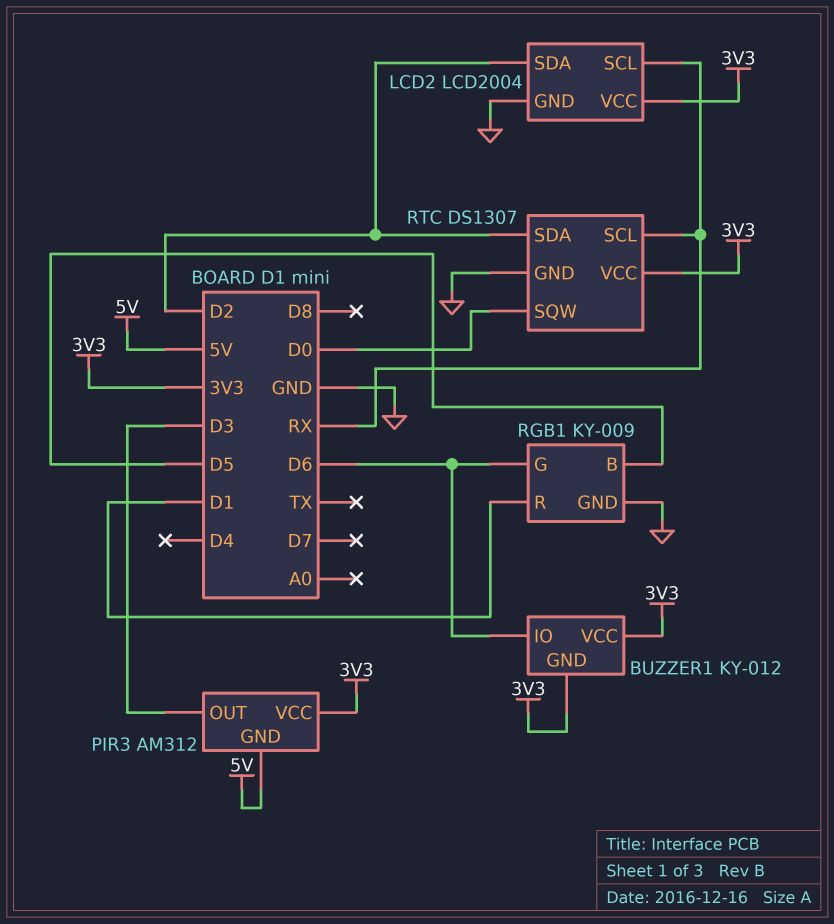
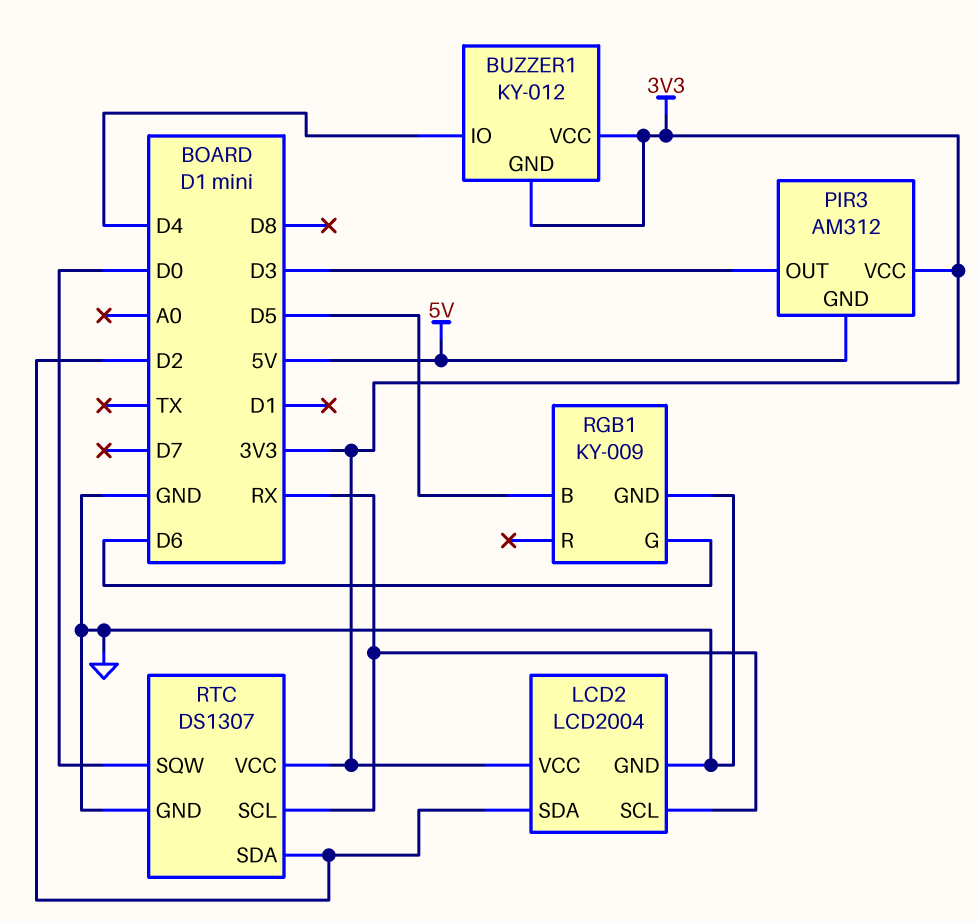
BUZZER1 pin IO: D6 -> D4
RGB1 pin R: D1 -> none

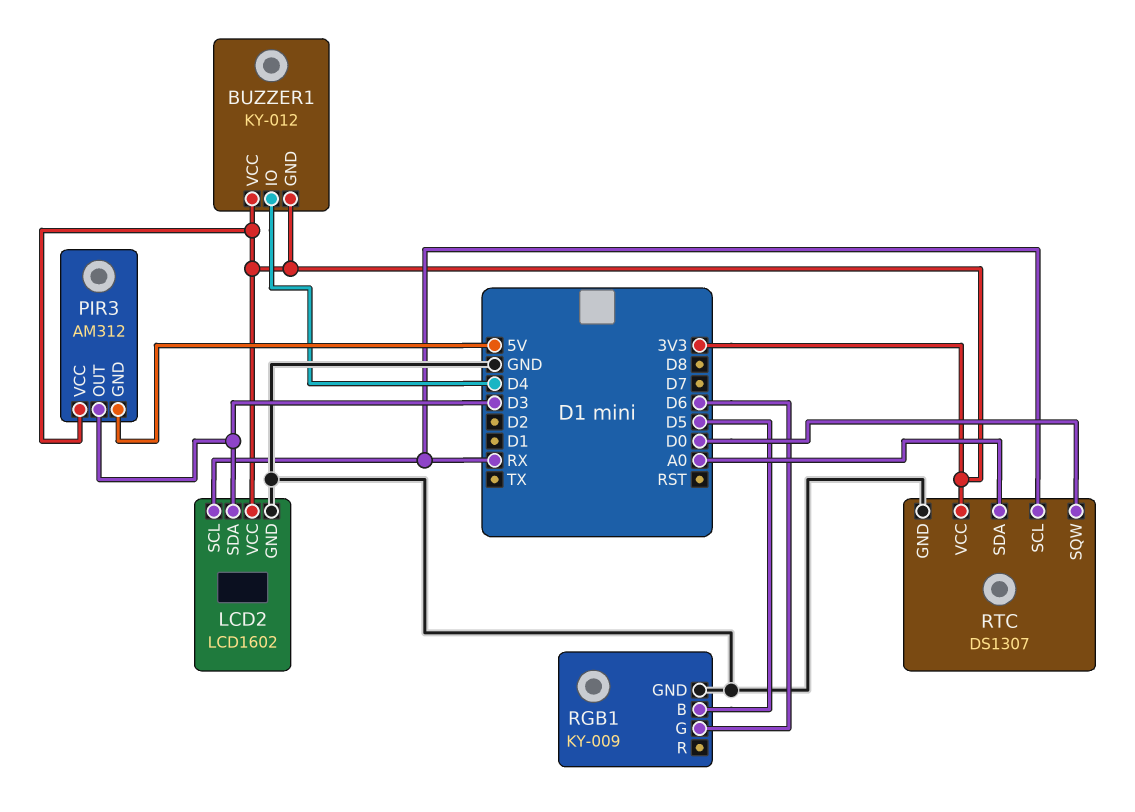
LCD2: LCD2004 -> LCD1602
LCD2 pin SDA: D2 -> D3
RTC pin SDA: D2 -> A0

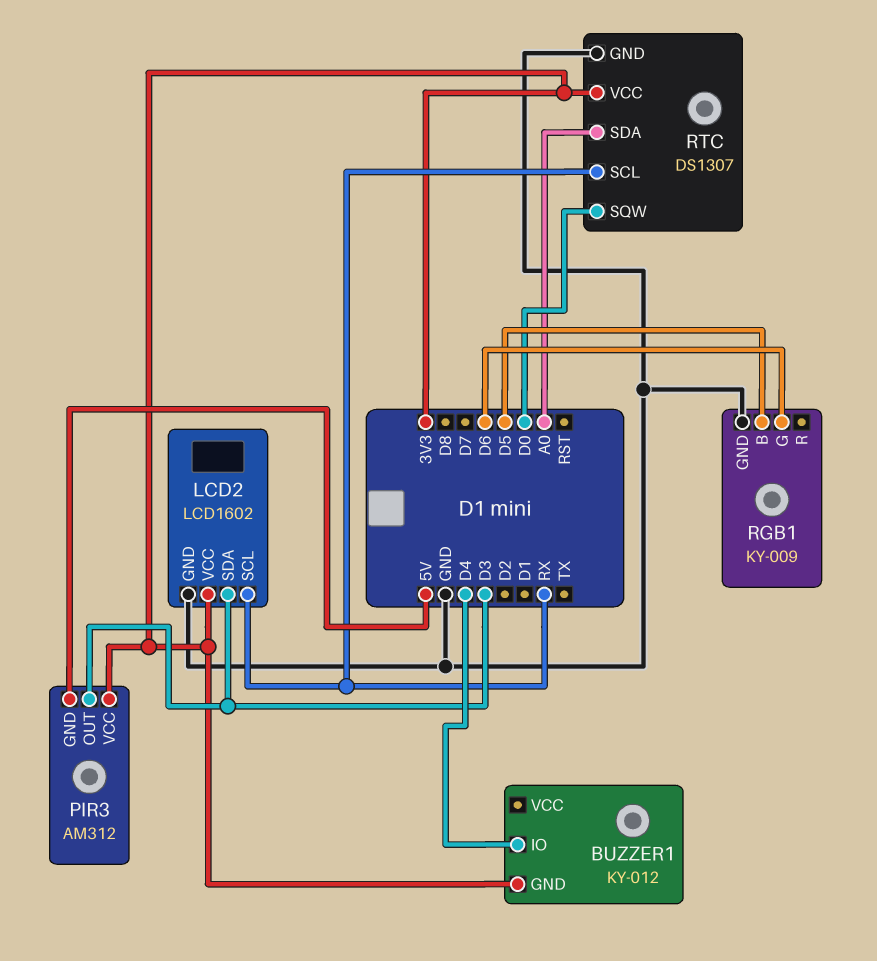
BUZZER1 pin VCC: 3V3 -> none

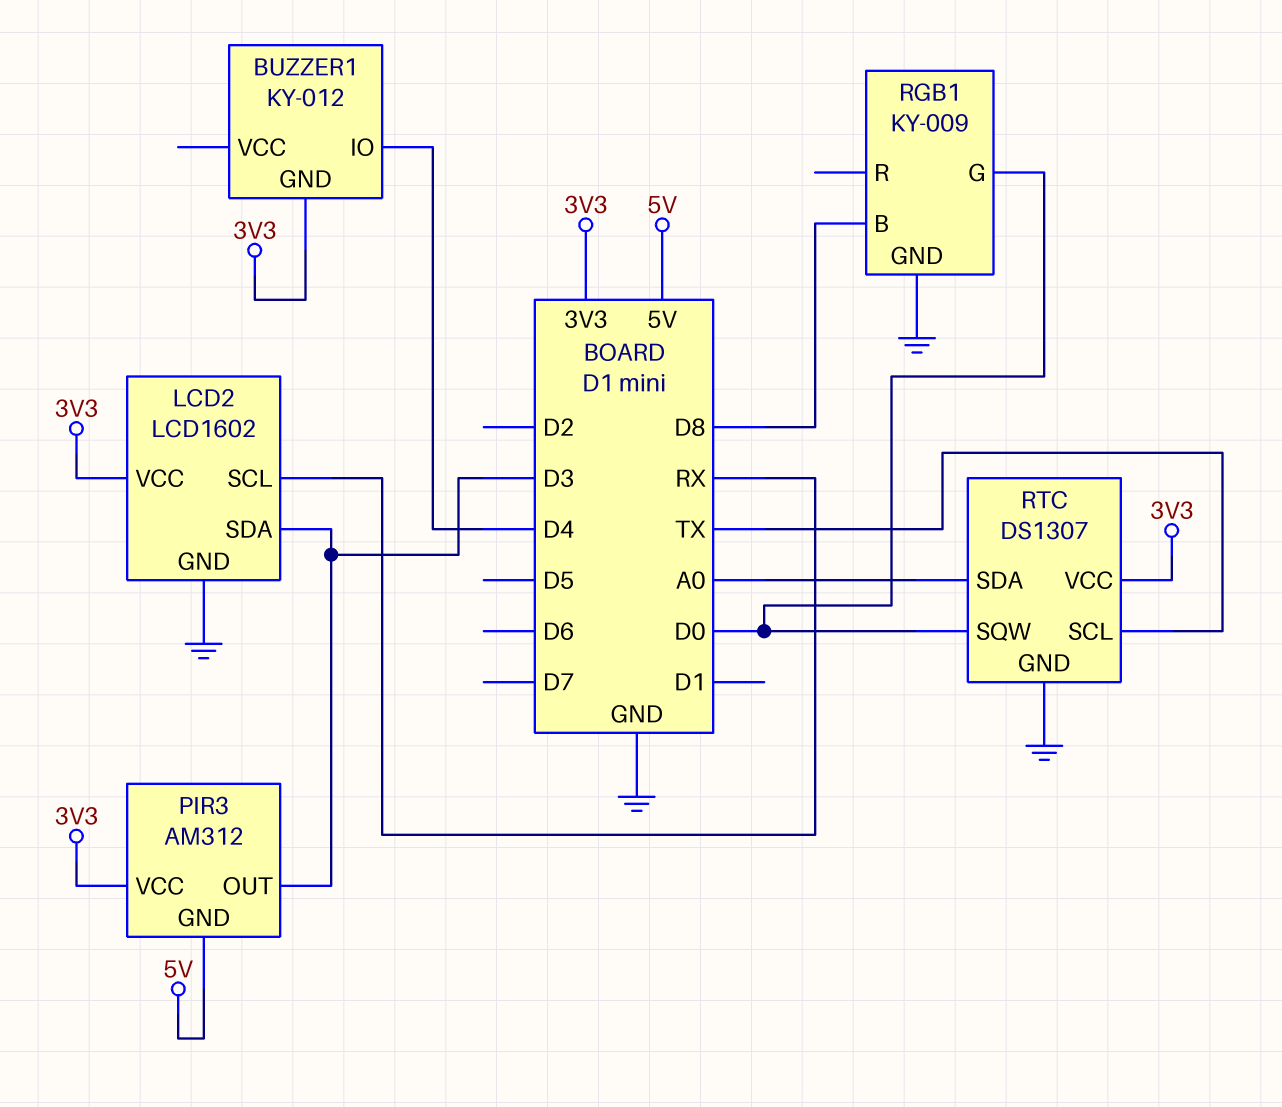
RGB1 pin B: D5 -> D8
RGB1 pin G: D6 -> D0
RTC pin SCL: RX -> TX

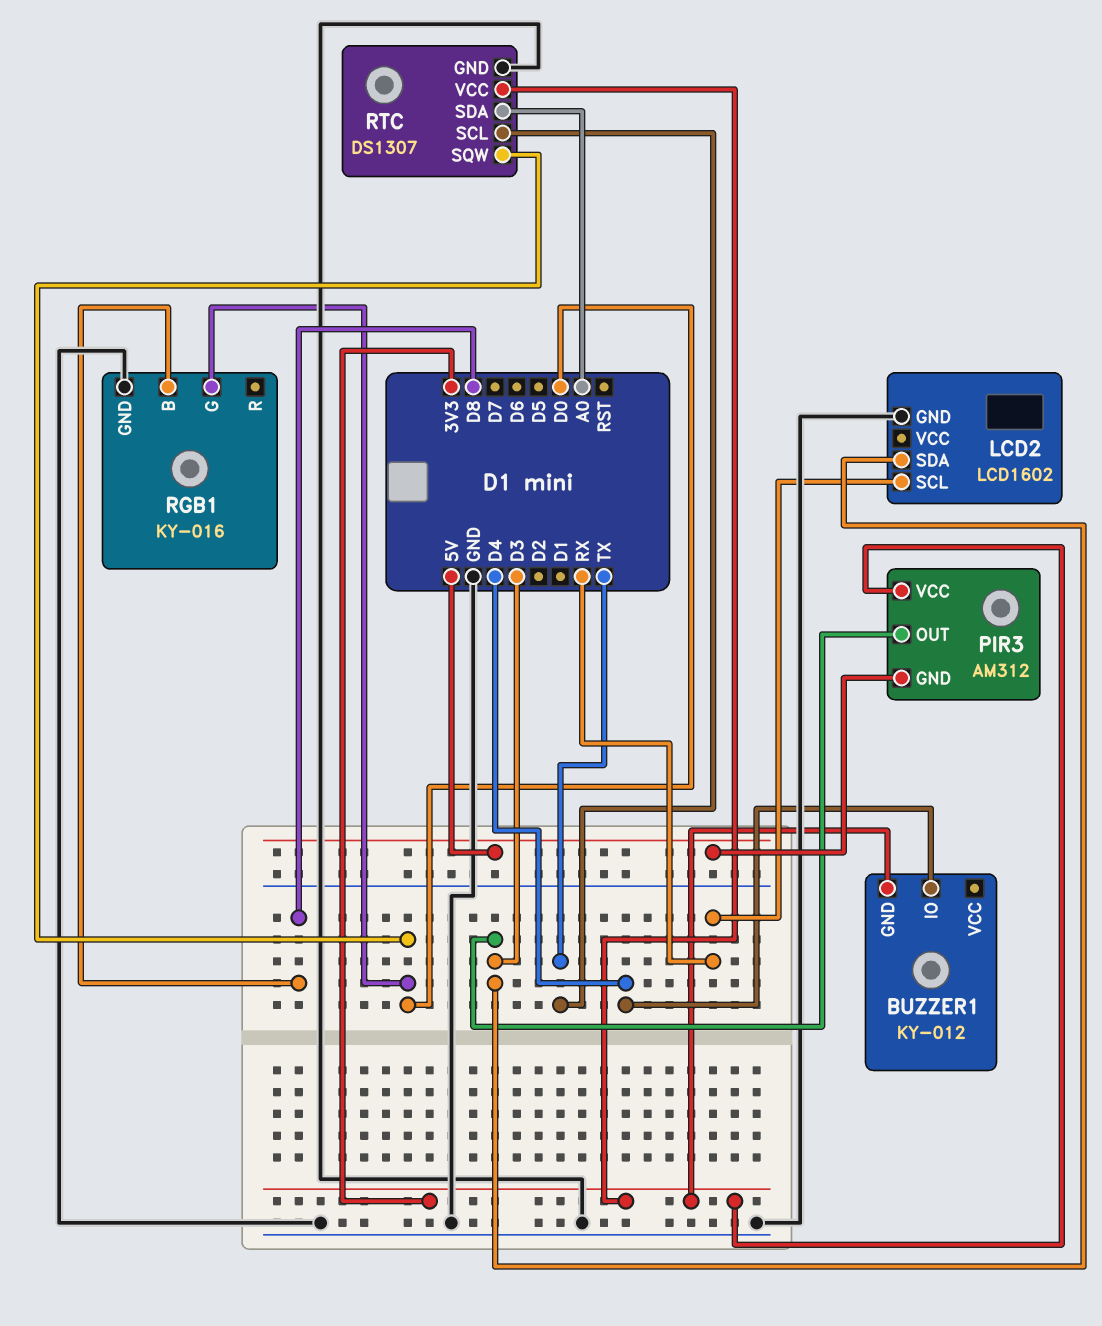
LCD2 pin VCC: 3V3 -> none
RGB1: KY-009 -> KY-016

